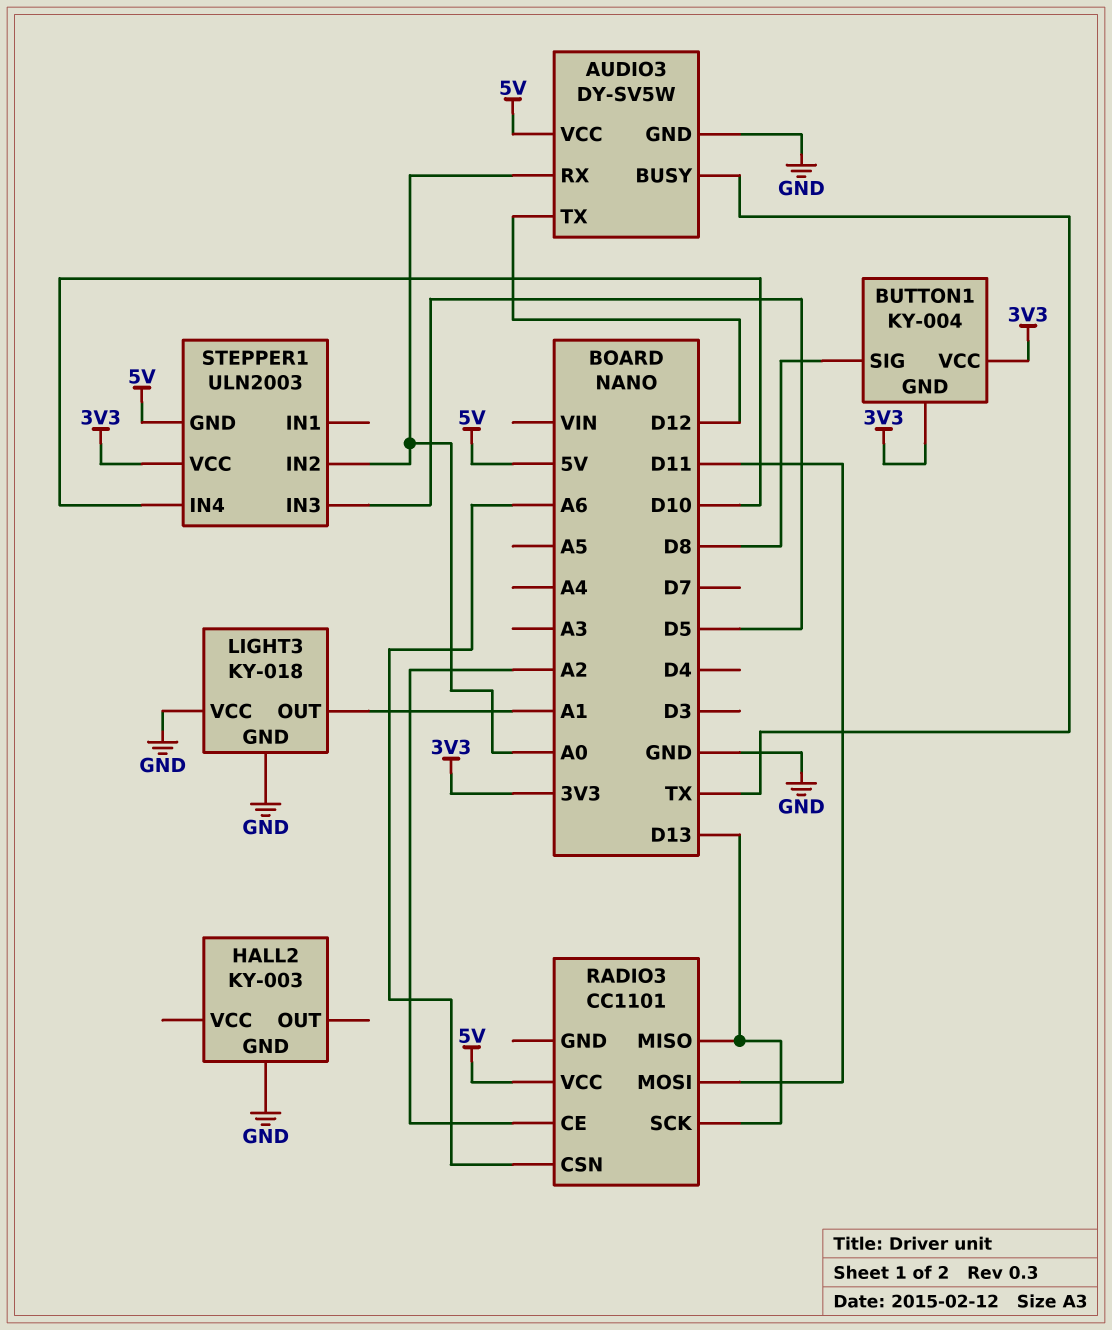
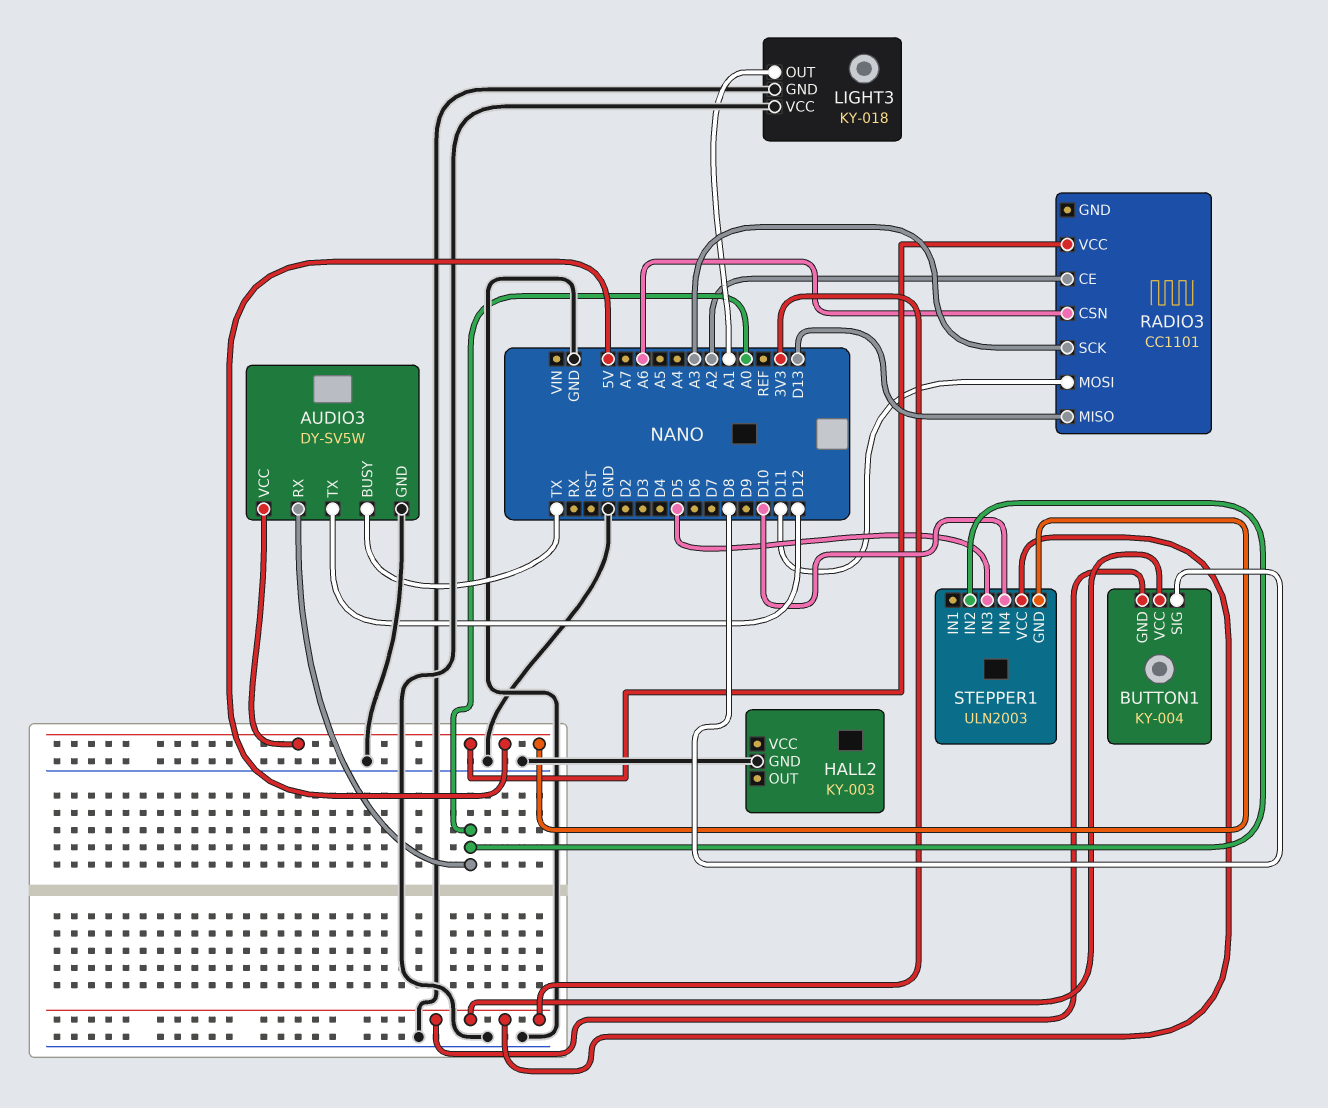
RADIO3 pin SCK: D13 -> A3

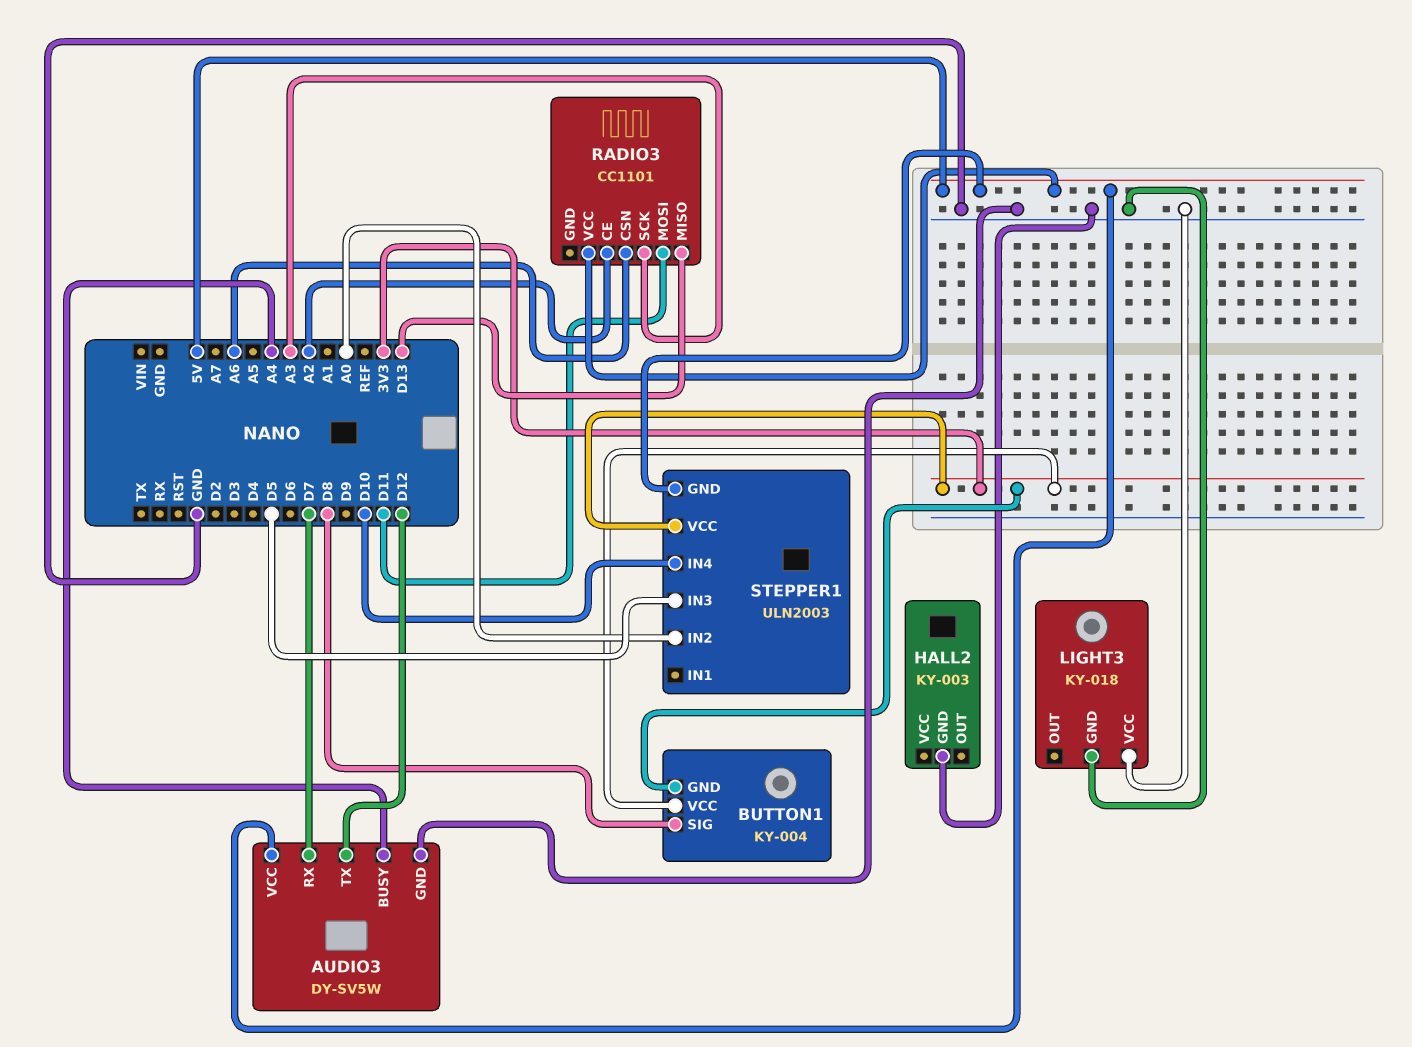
AUDIO3 pin BUSY: TX -> A4
AUDIO3 pin RX: A0 -> D7
LIGHT3 pin OUT: A1 -> none

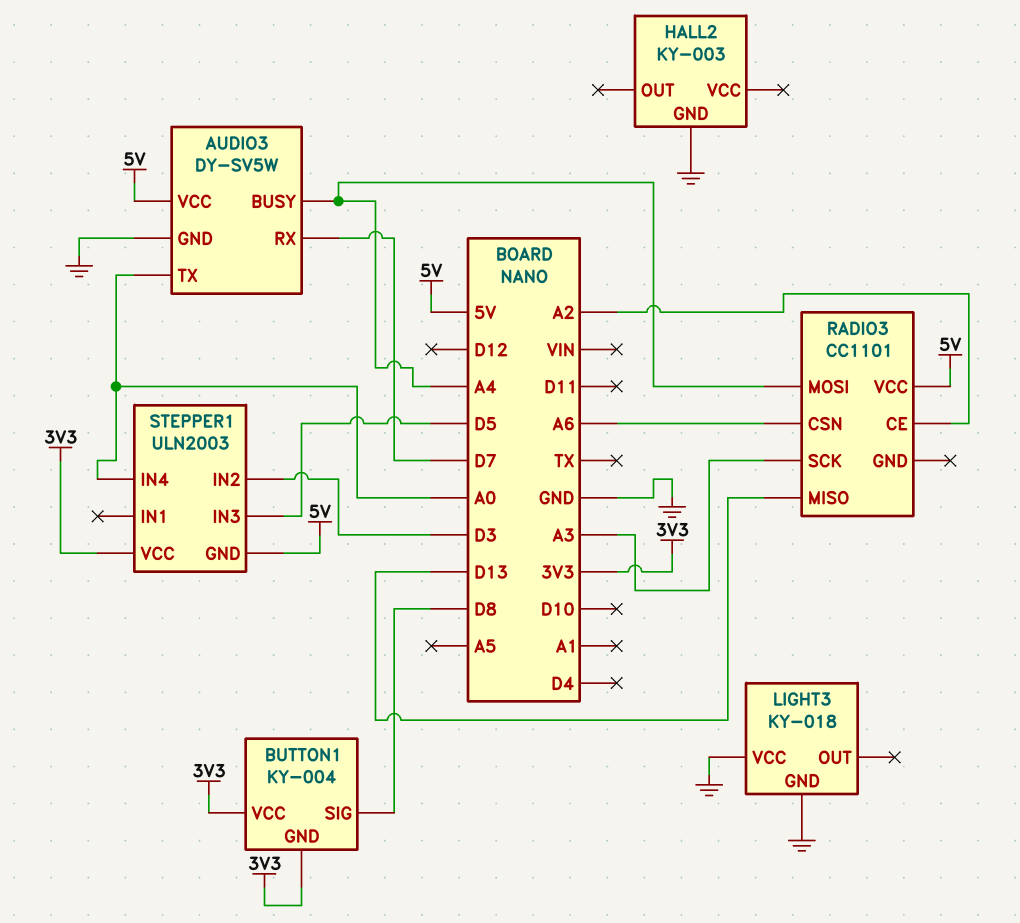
AUDIO3 pin TX: D12 -> A0
RADIO3 pin MOSI: D11 -> A4
STEPPER1 pin IN2: A0 -> D3
STEPPER1 pin IN4: D10 -> A0

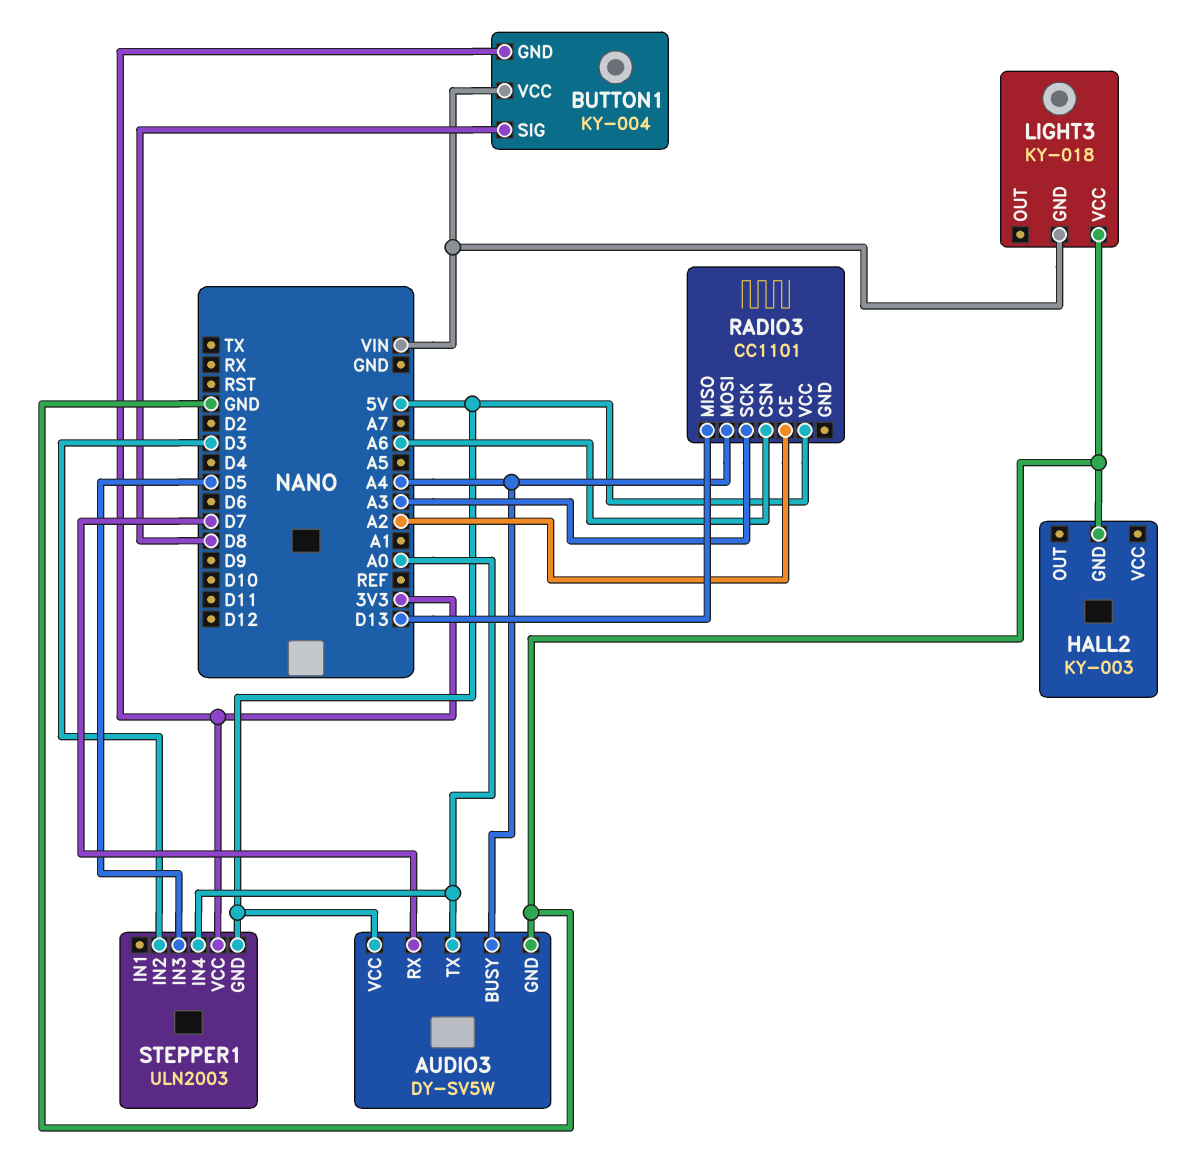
BUTTON1 pin VCC: 3V3 -> VIN
LIGHT3 pin GND: GND -> VIN

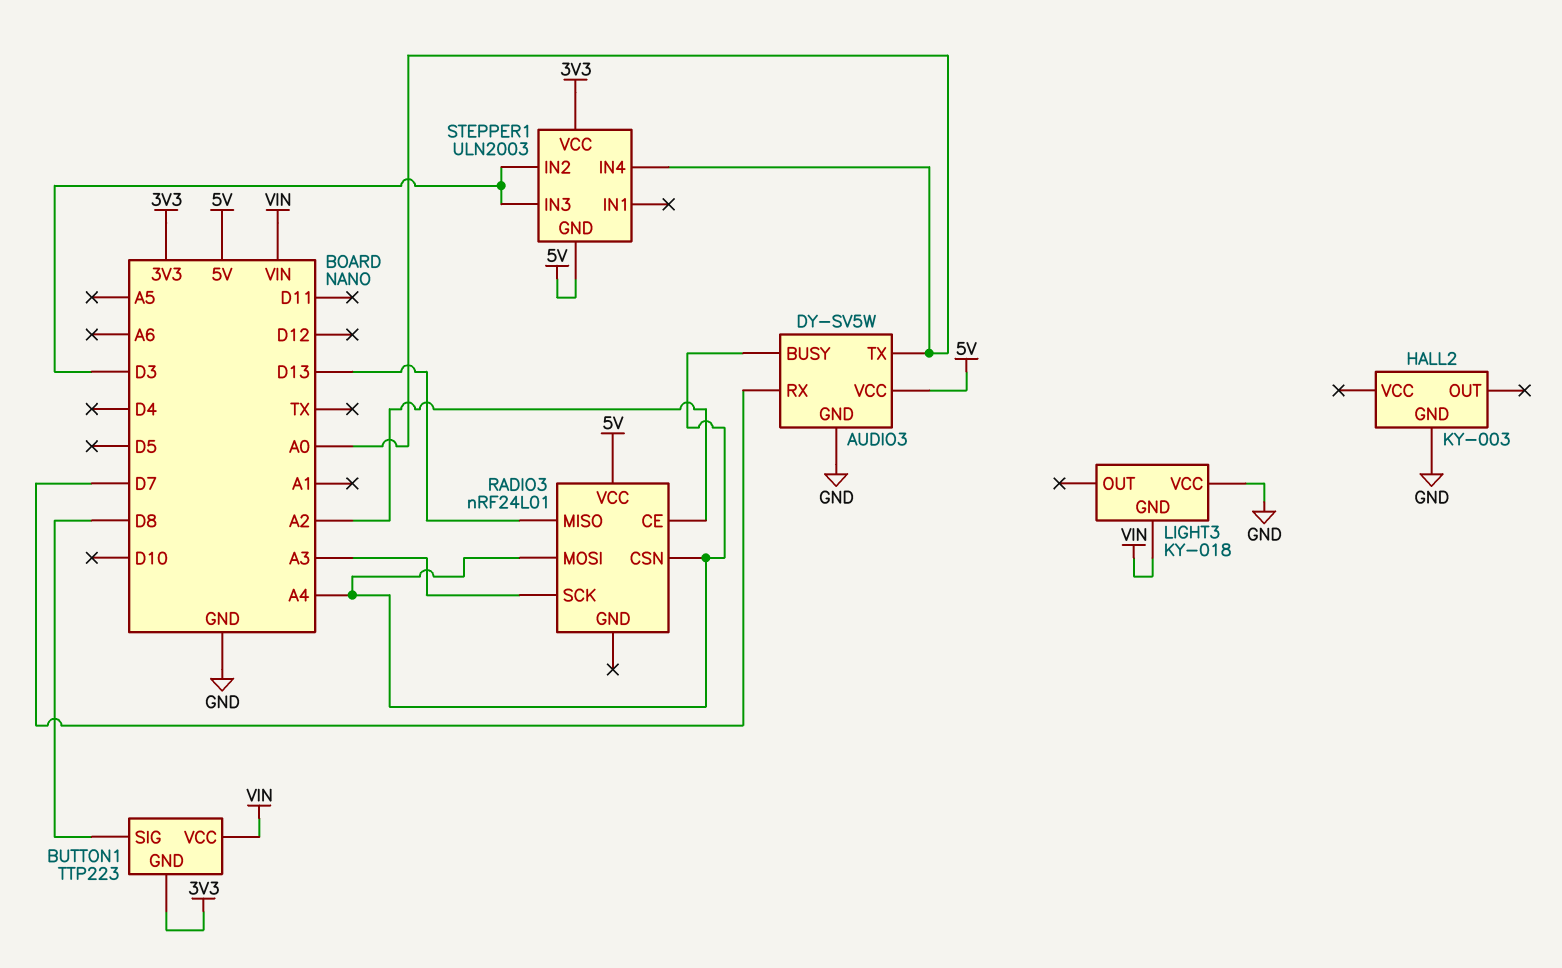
BUTTON1: KY-004 -> TTP223
RADIO3: CC1101 -> nRF24L01
RADIO3 pin CSN: A6 -> A4
STEPPER1 pin IN3: D5 -> D3

